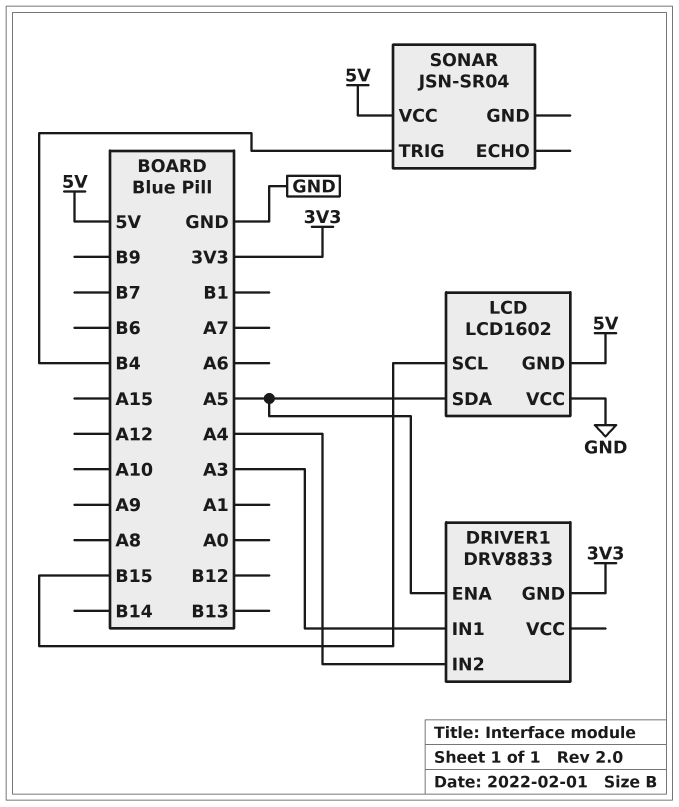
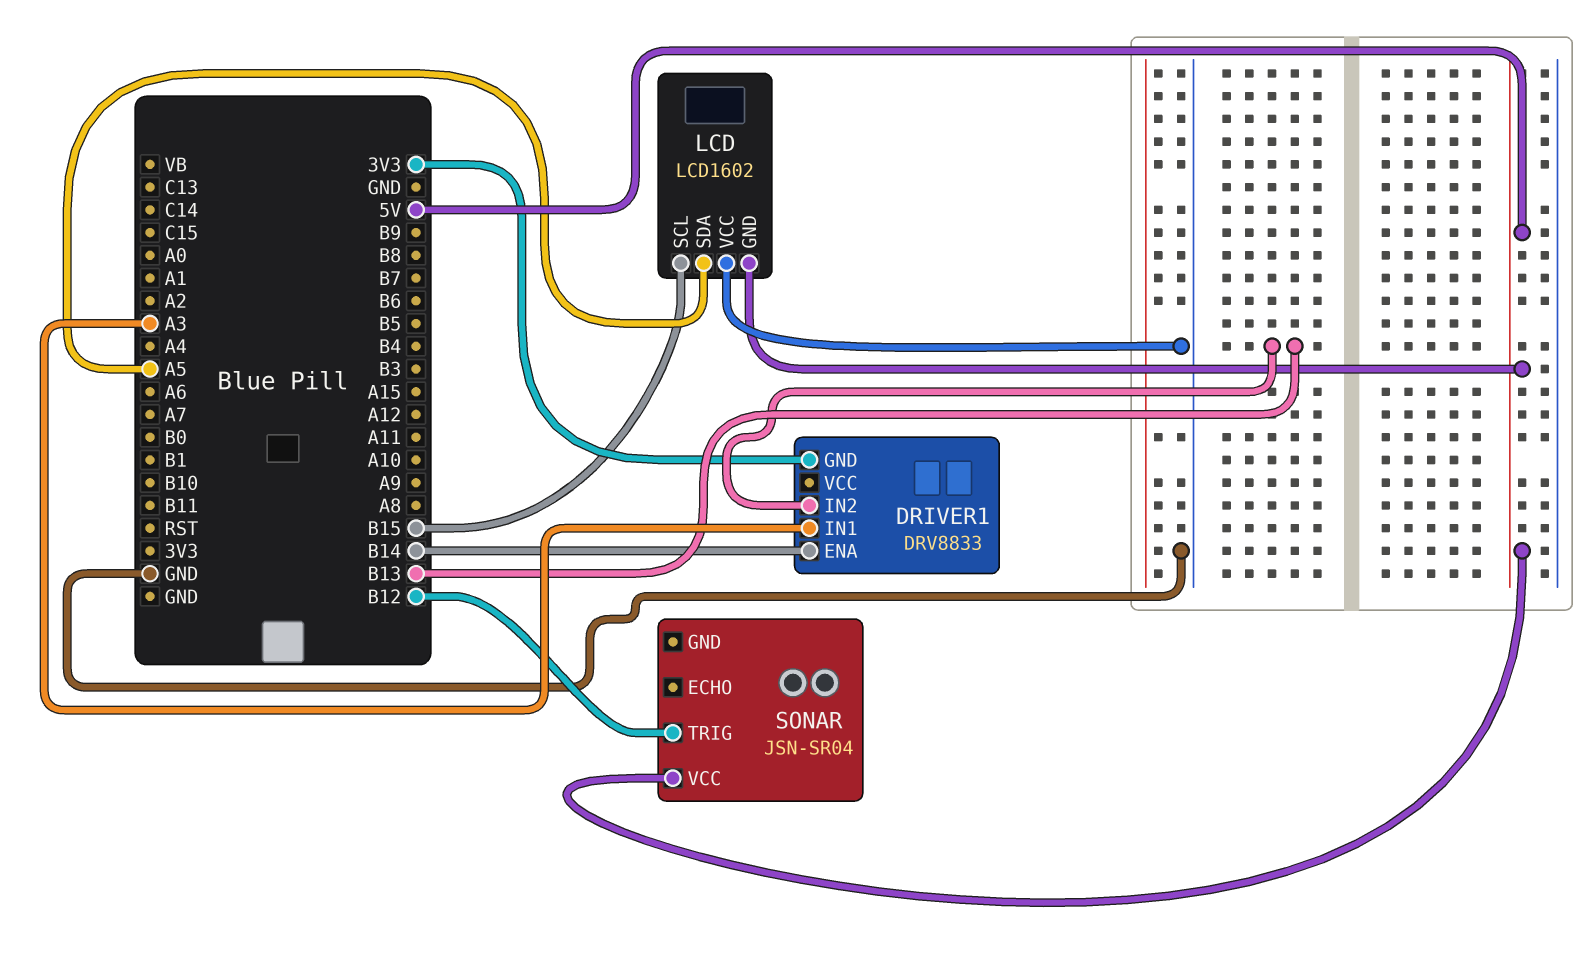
DRIVER1 pin ENA: A5 -> B14
DRIVER1 pin IN2: A4 -> B13
SONAR pin TRIG: B4 -> B12

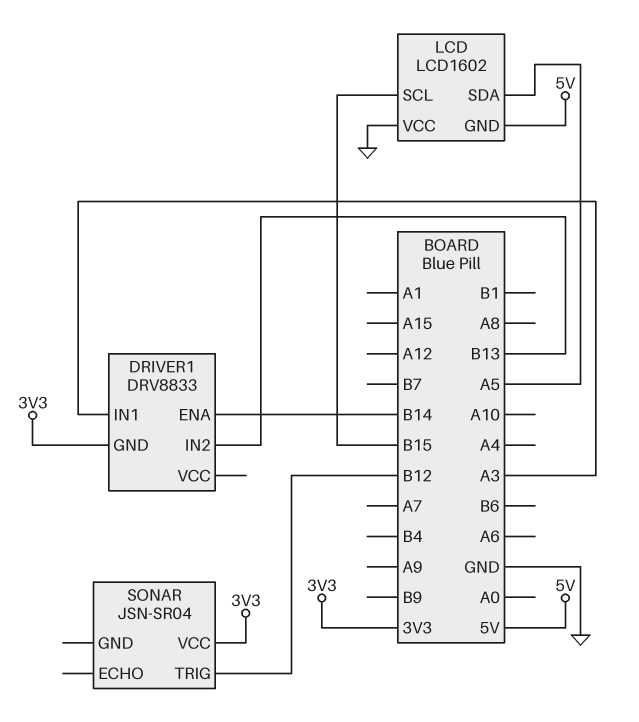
SONAR pin VCC: 5V -> 3V3

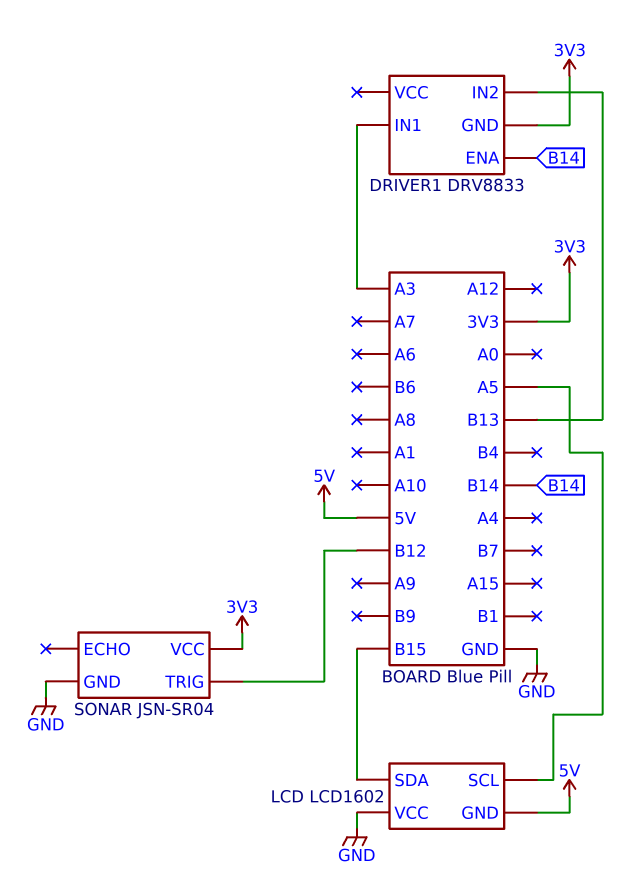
LCD pin SCL: B15 -> A5
LCD pin SDA: A5 -> B15
SONAR pin GND: none -> GND

